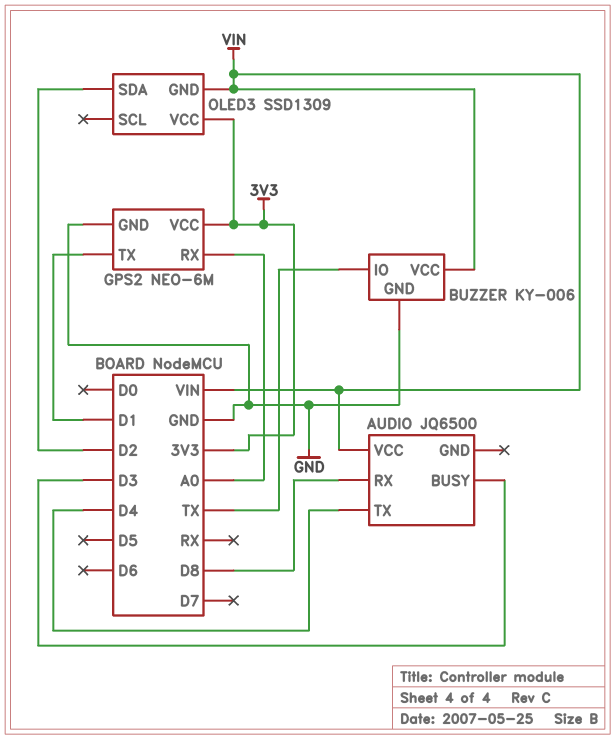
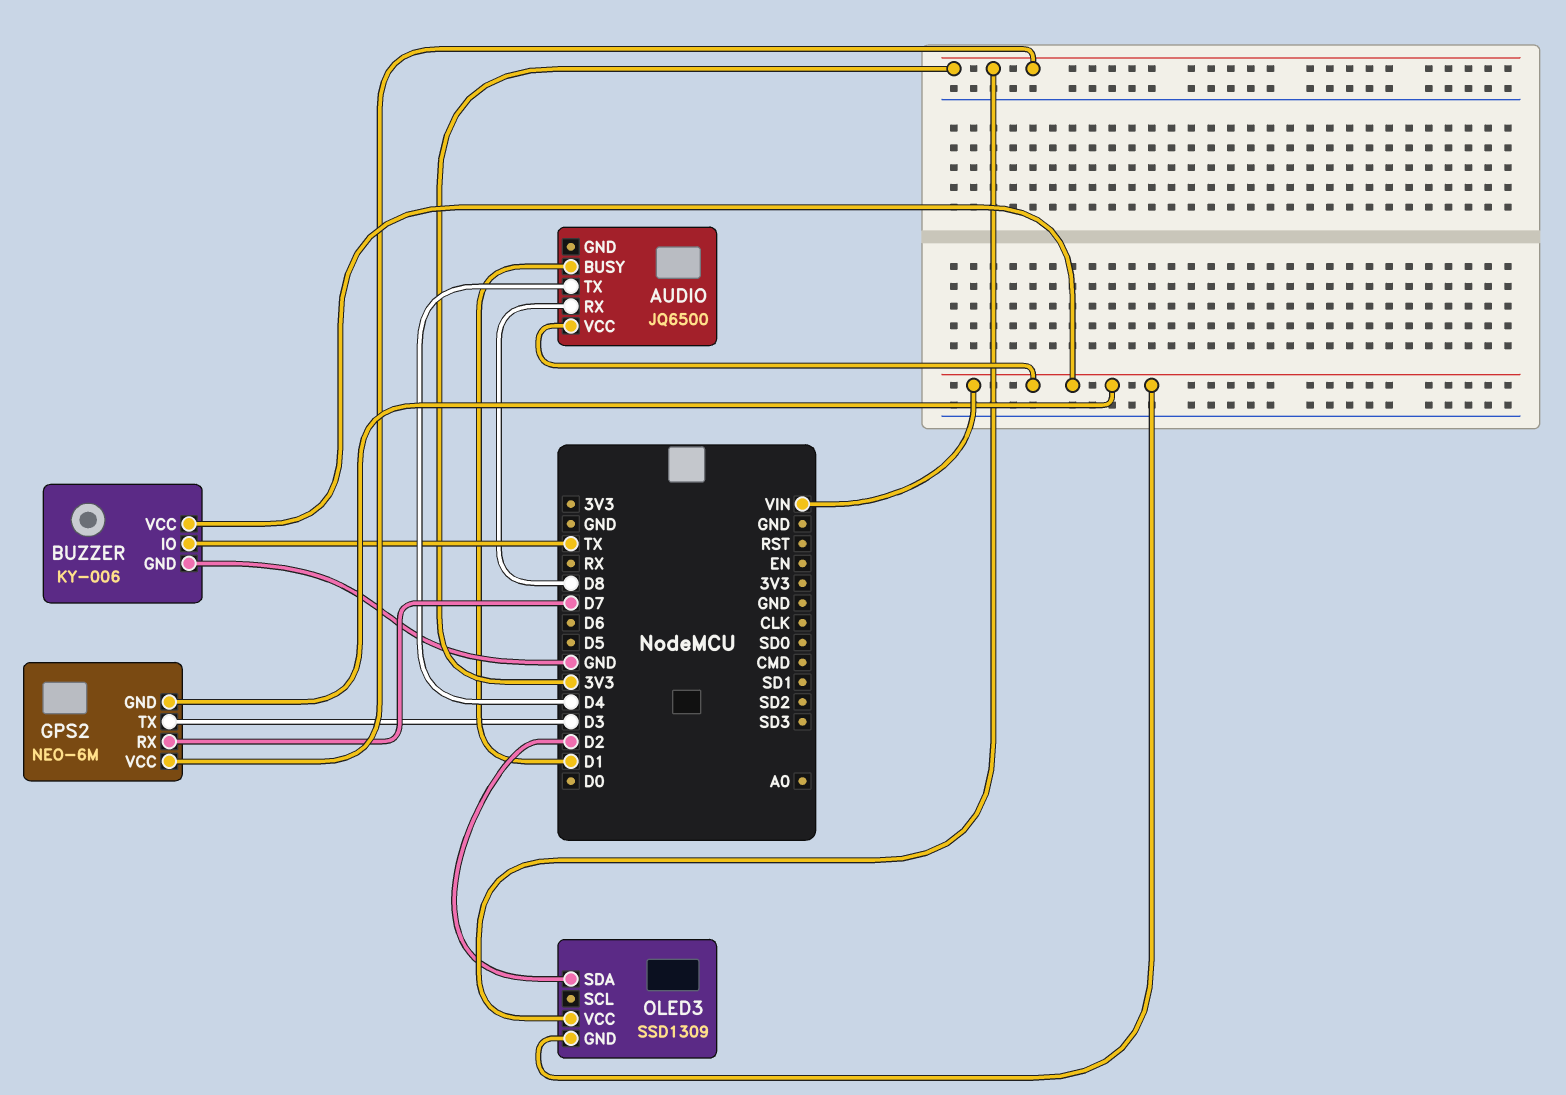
AUDIO pin BUSY: D3 -> D1
GPS2 pin GND: GND -> VIN
GPS2 pin RX: A0 -> D7
GPS2 pin TX: D1 -> D3

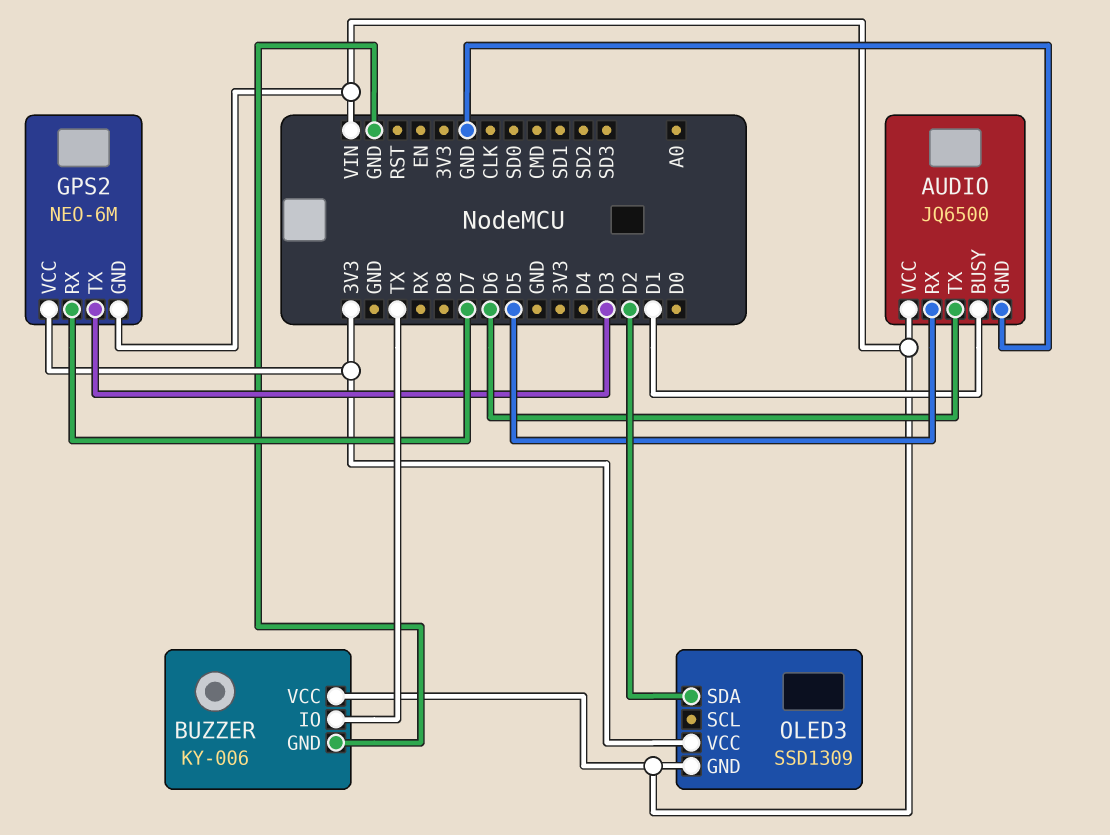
AUDIO pin GND: none -> GND
AUDIO pin RX: D8 -> D5
AUDIO pin TX: D4 -> D6

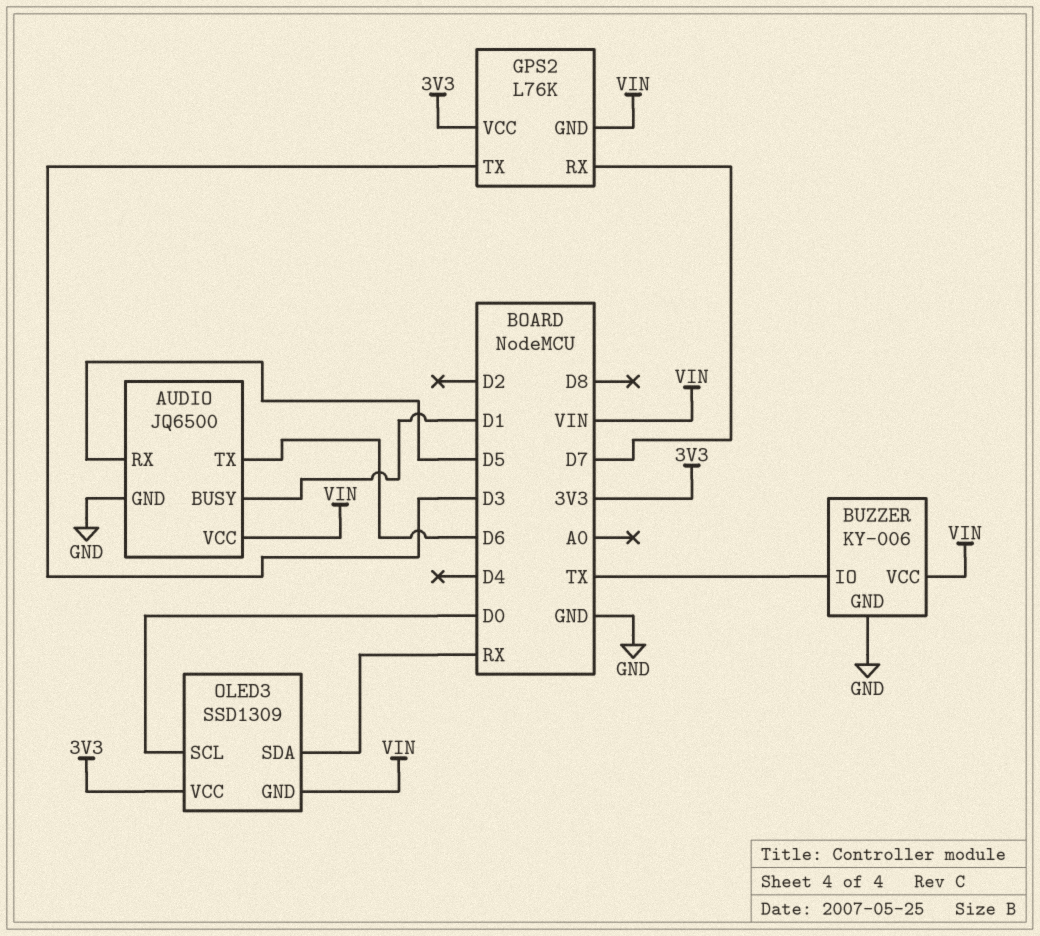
GPS2: NEO-6M -> L76K
OLED3 pin SCL: none -> D0
OLED3 pin SDA: D2 -> RX

